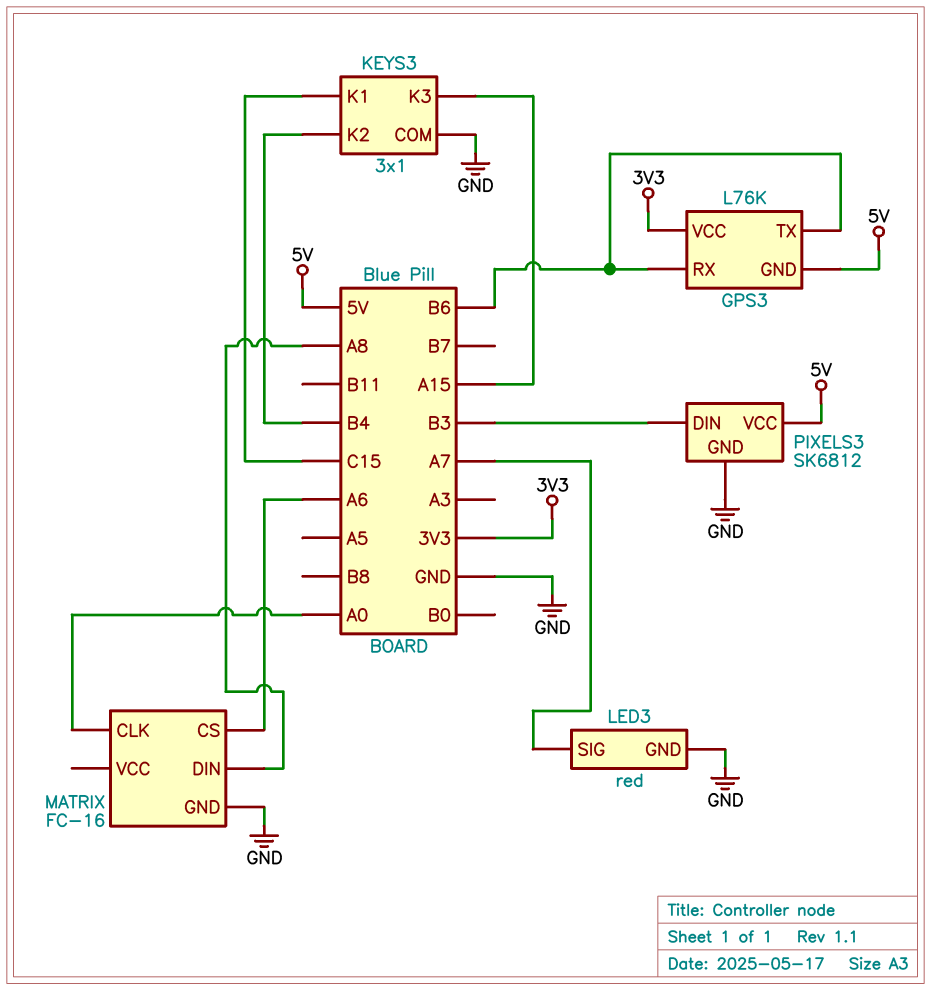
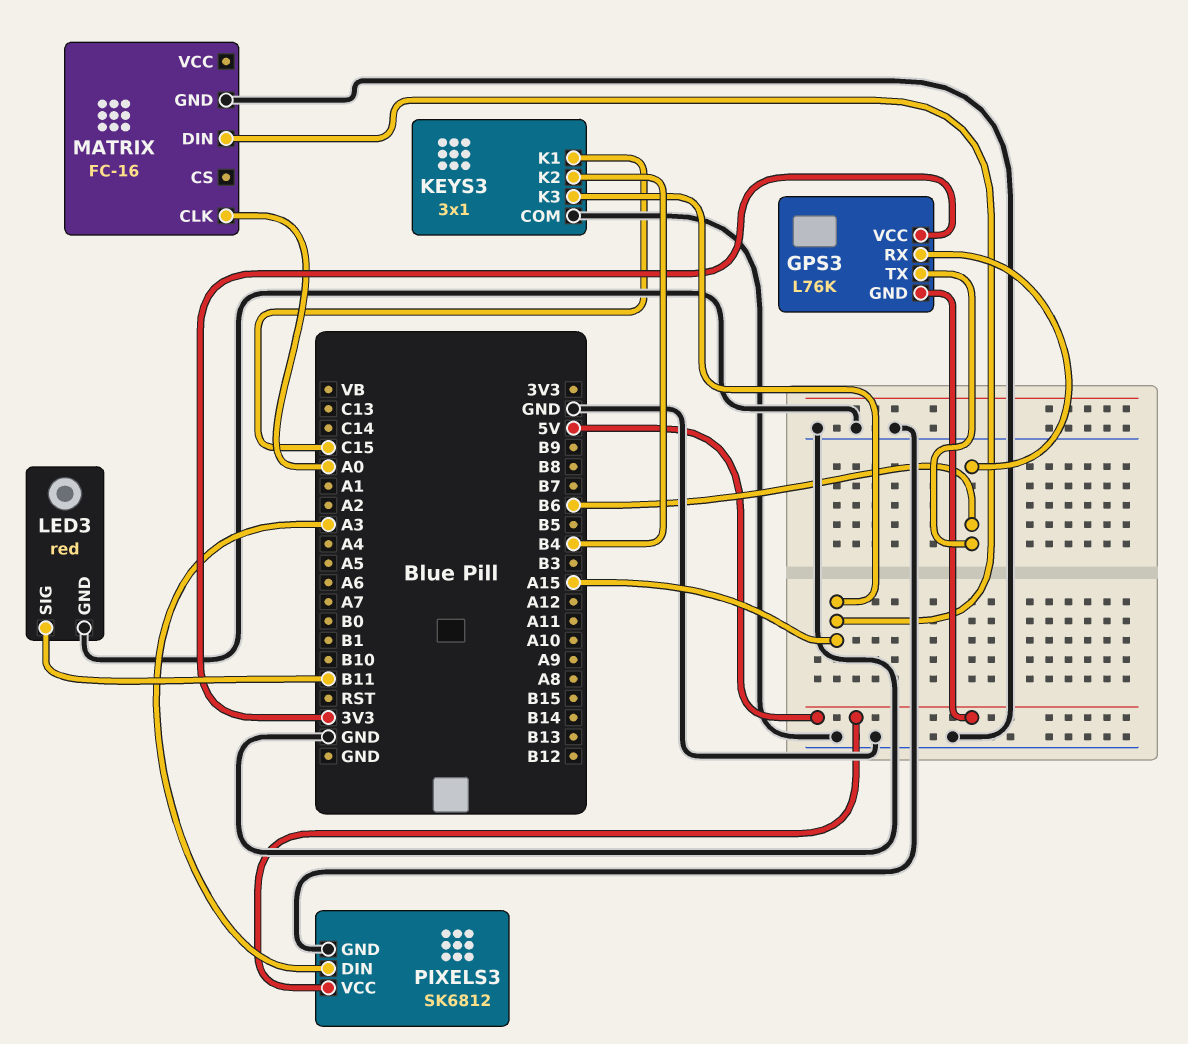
LED3 pin SIG: A7 -> B11
MATRIX pin CS: A6 -> none
MATRIX pin DIN: A8 -> A15
PIXELS3 pin DIN: B3 -> A3

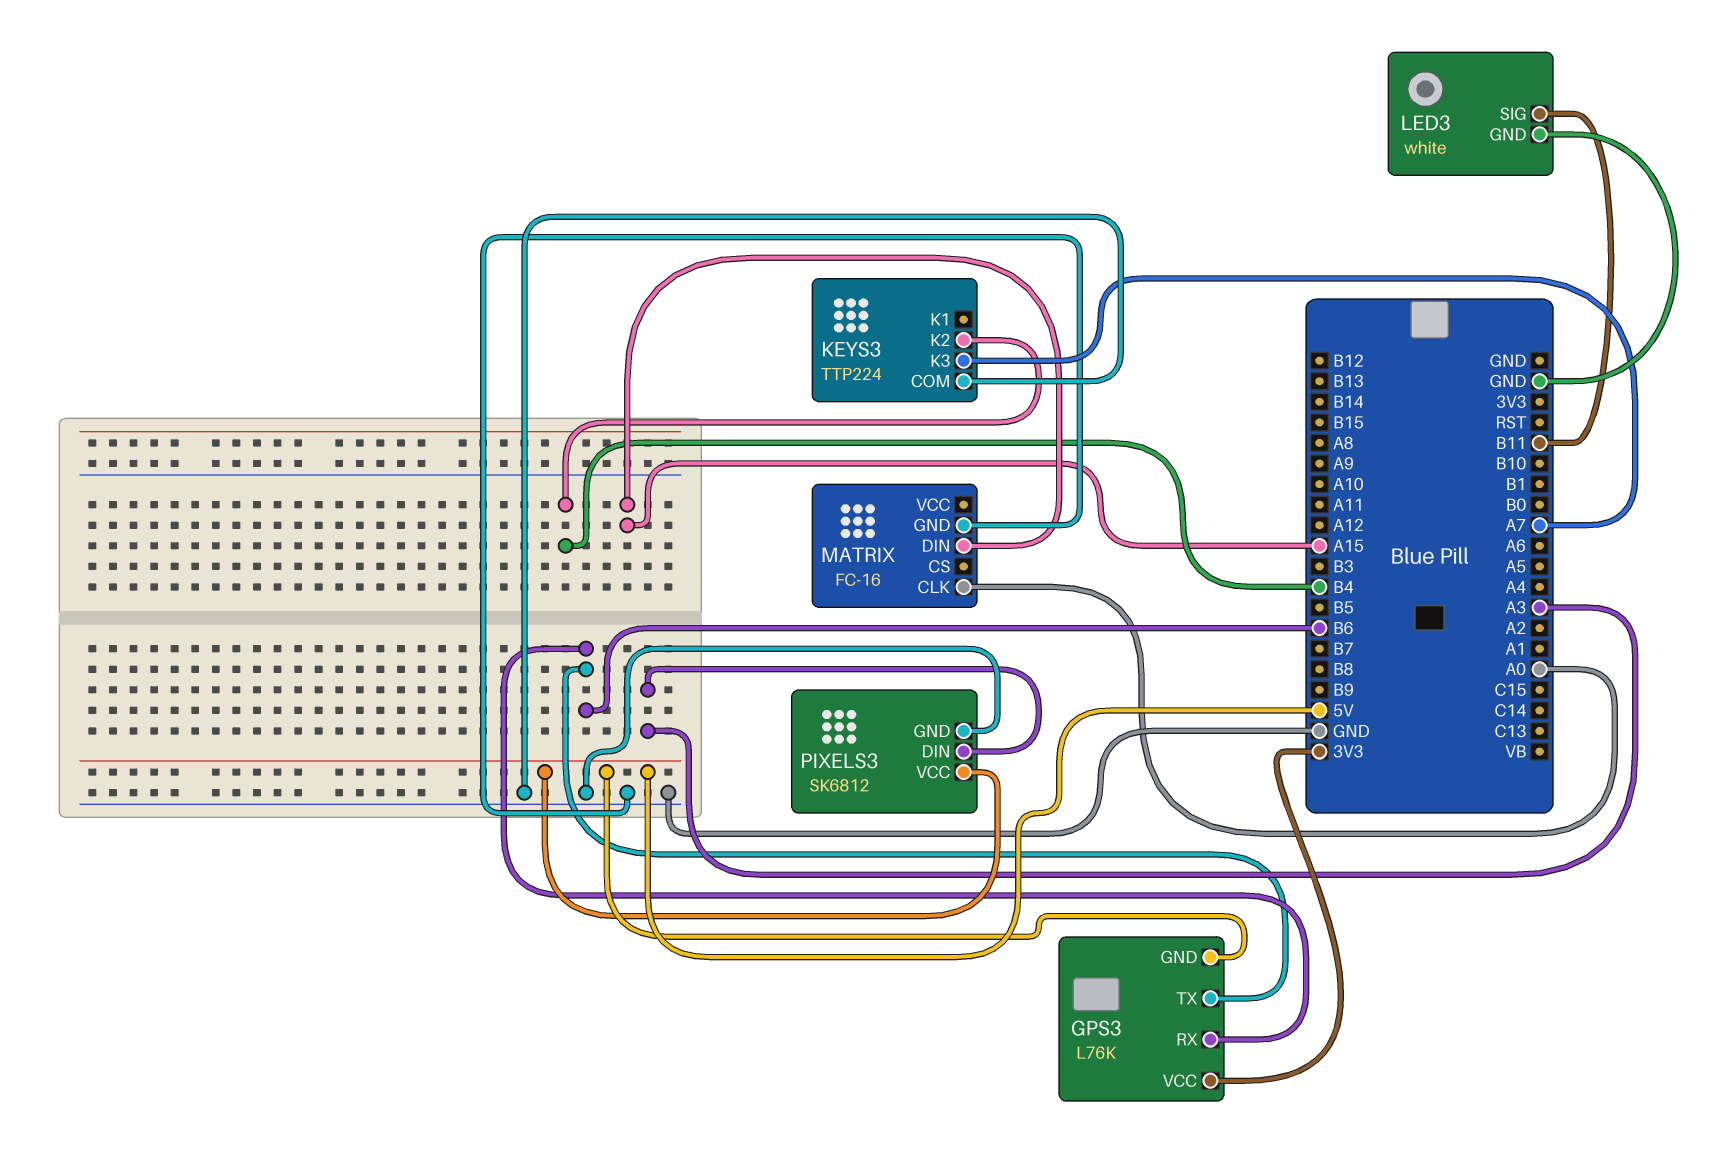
KEYS3: 3x1 -> TTP224
KEYS3 pin K1: C15 -> none
KEYS3 pin K3: A15 -> A7
LED3: red -> white

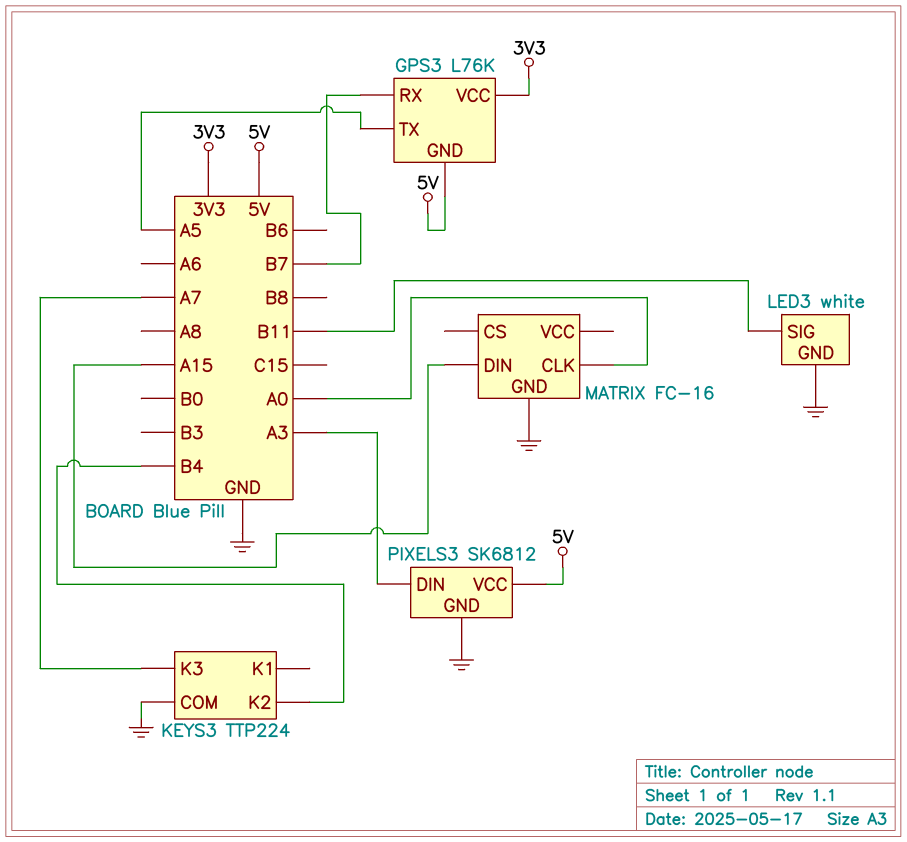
GPS3 pin RX: B6 -> B7
GPS3 pin TX: B6 -> A5

